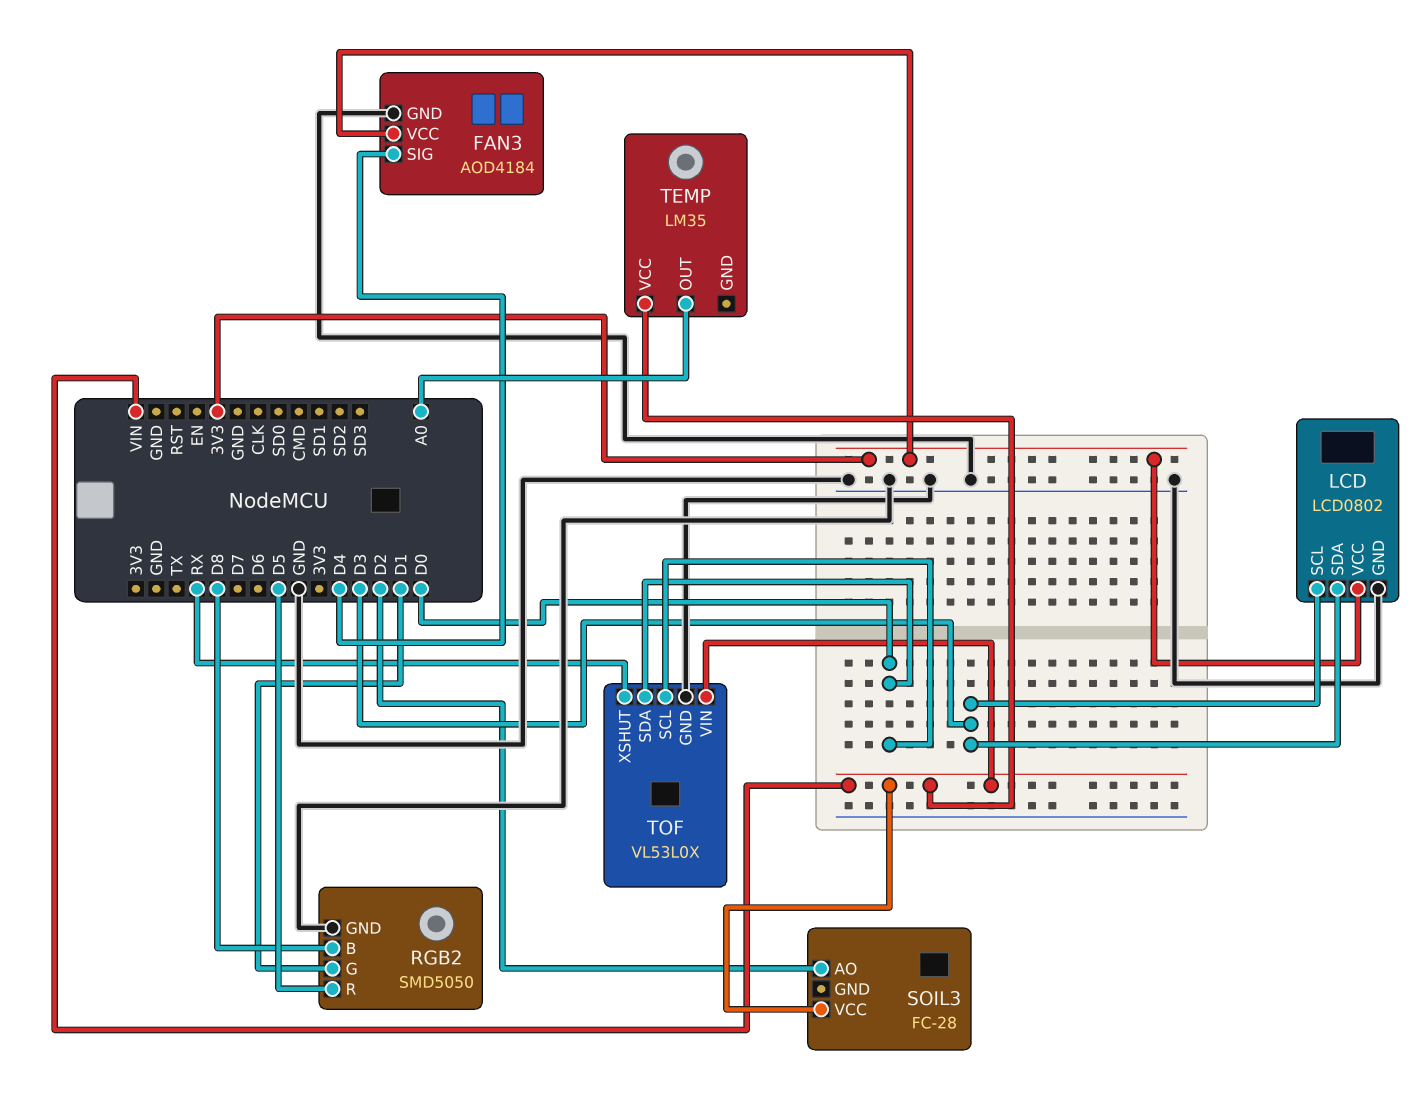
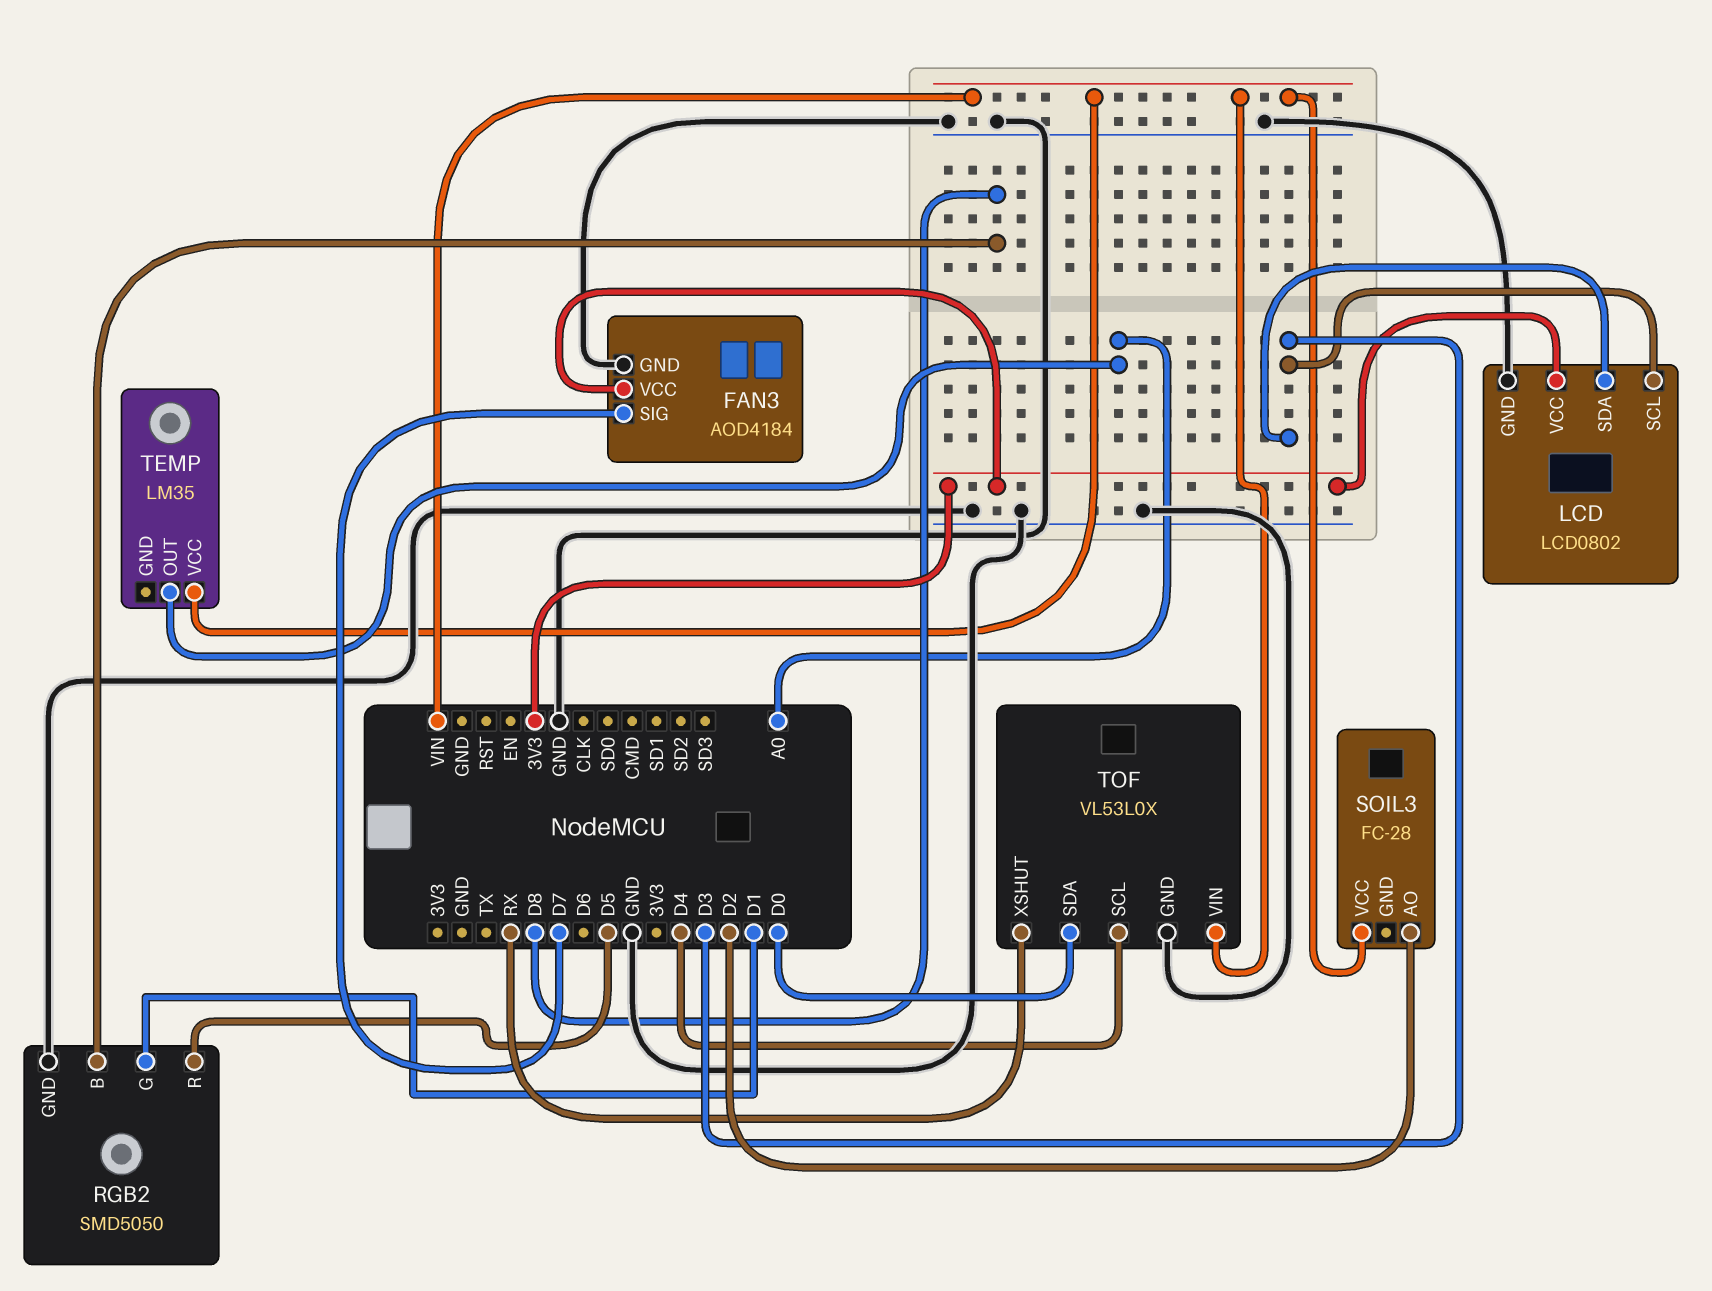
FAN3 pin SIG: D4 -> D7
TOF pin SCL: D0 -> D4

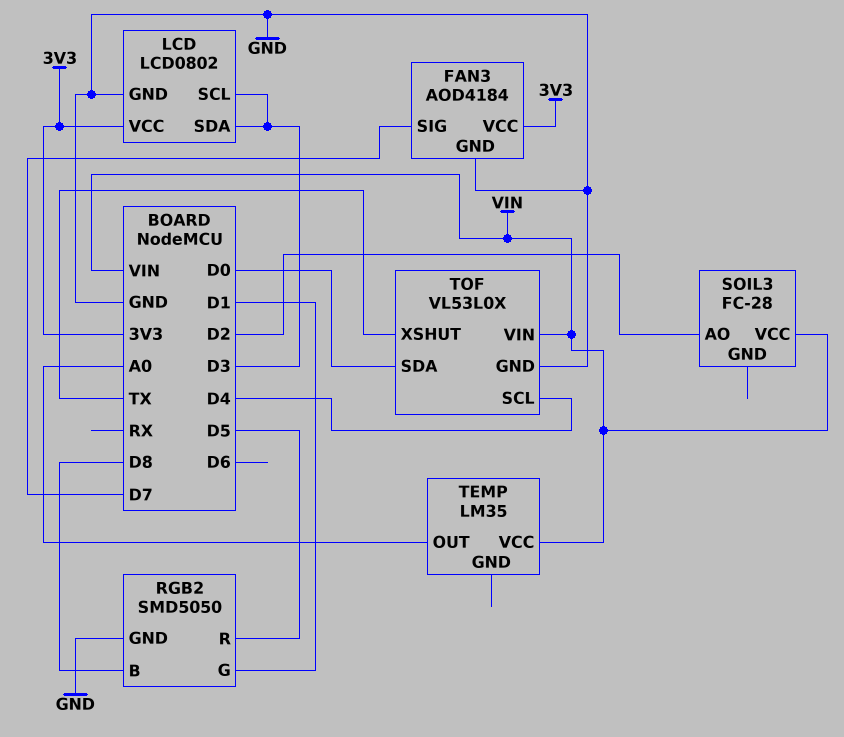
TOF pin XSHUT: RX -> TX

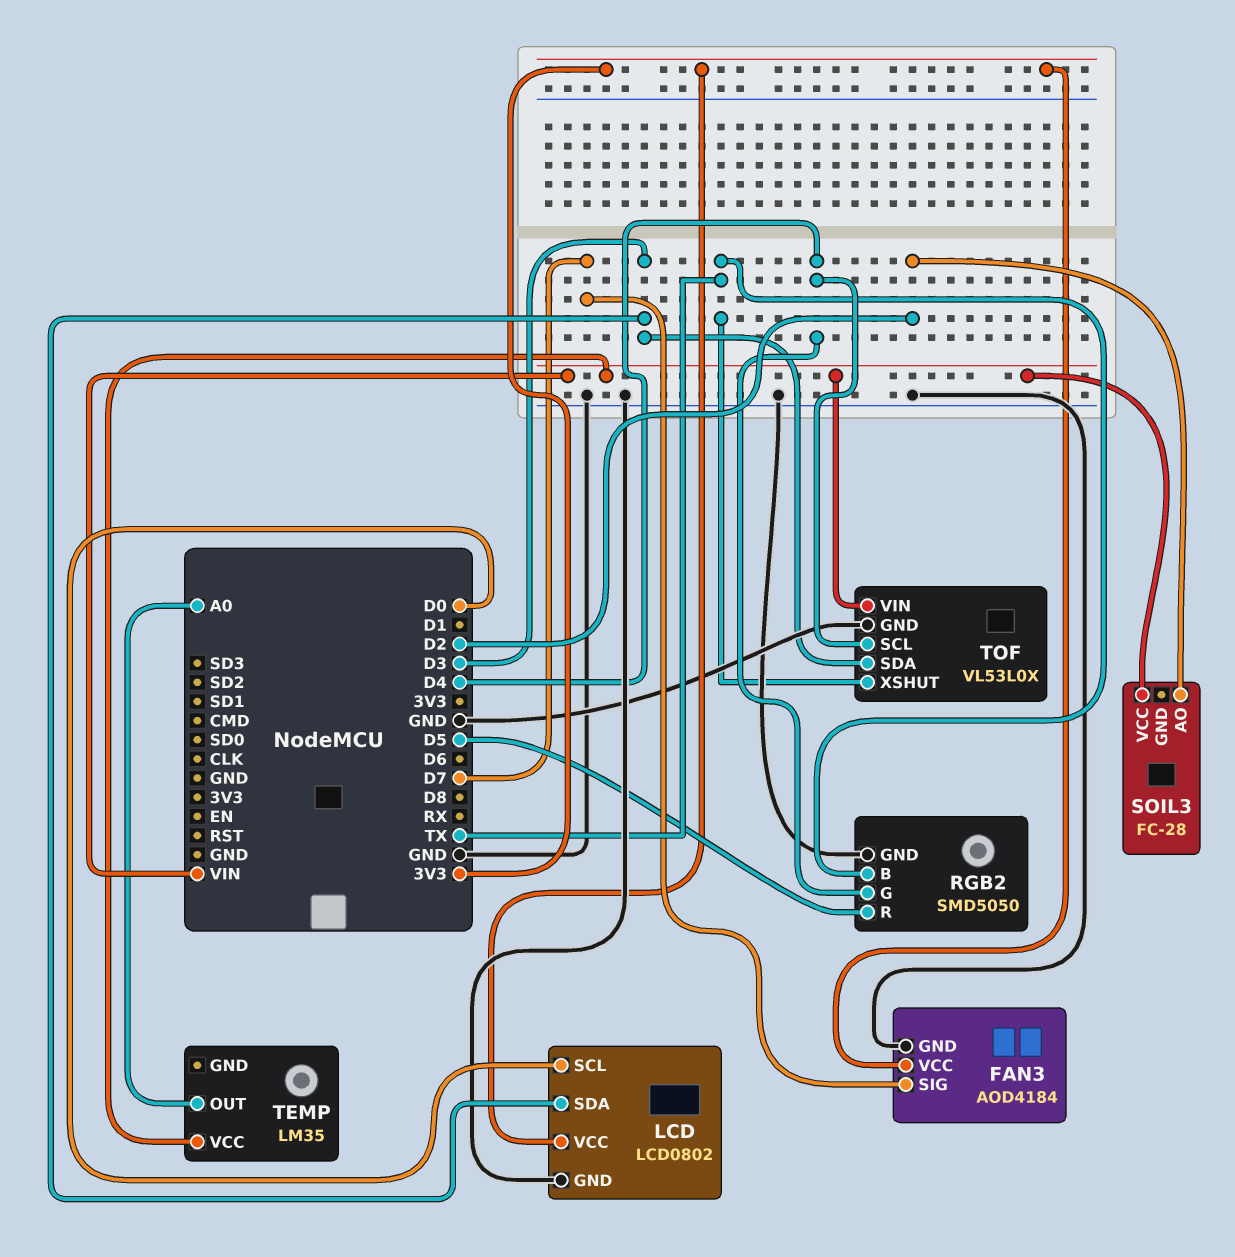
LCD pin SCL: D3 -> D0
RGB2 pin B: D8 -> TX
RGB2 pin G: D1 -> D4
TOF pin SDA: D0 -> D3

